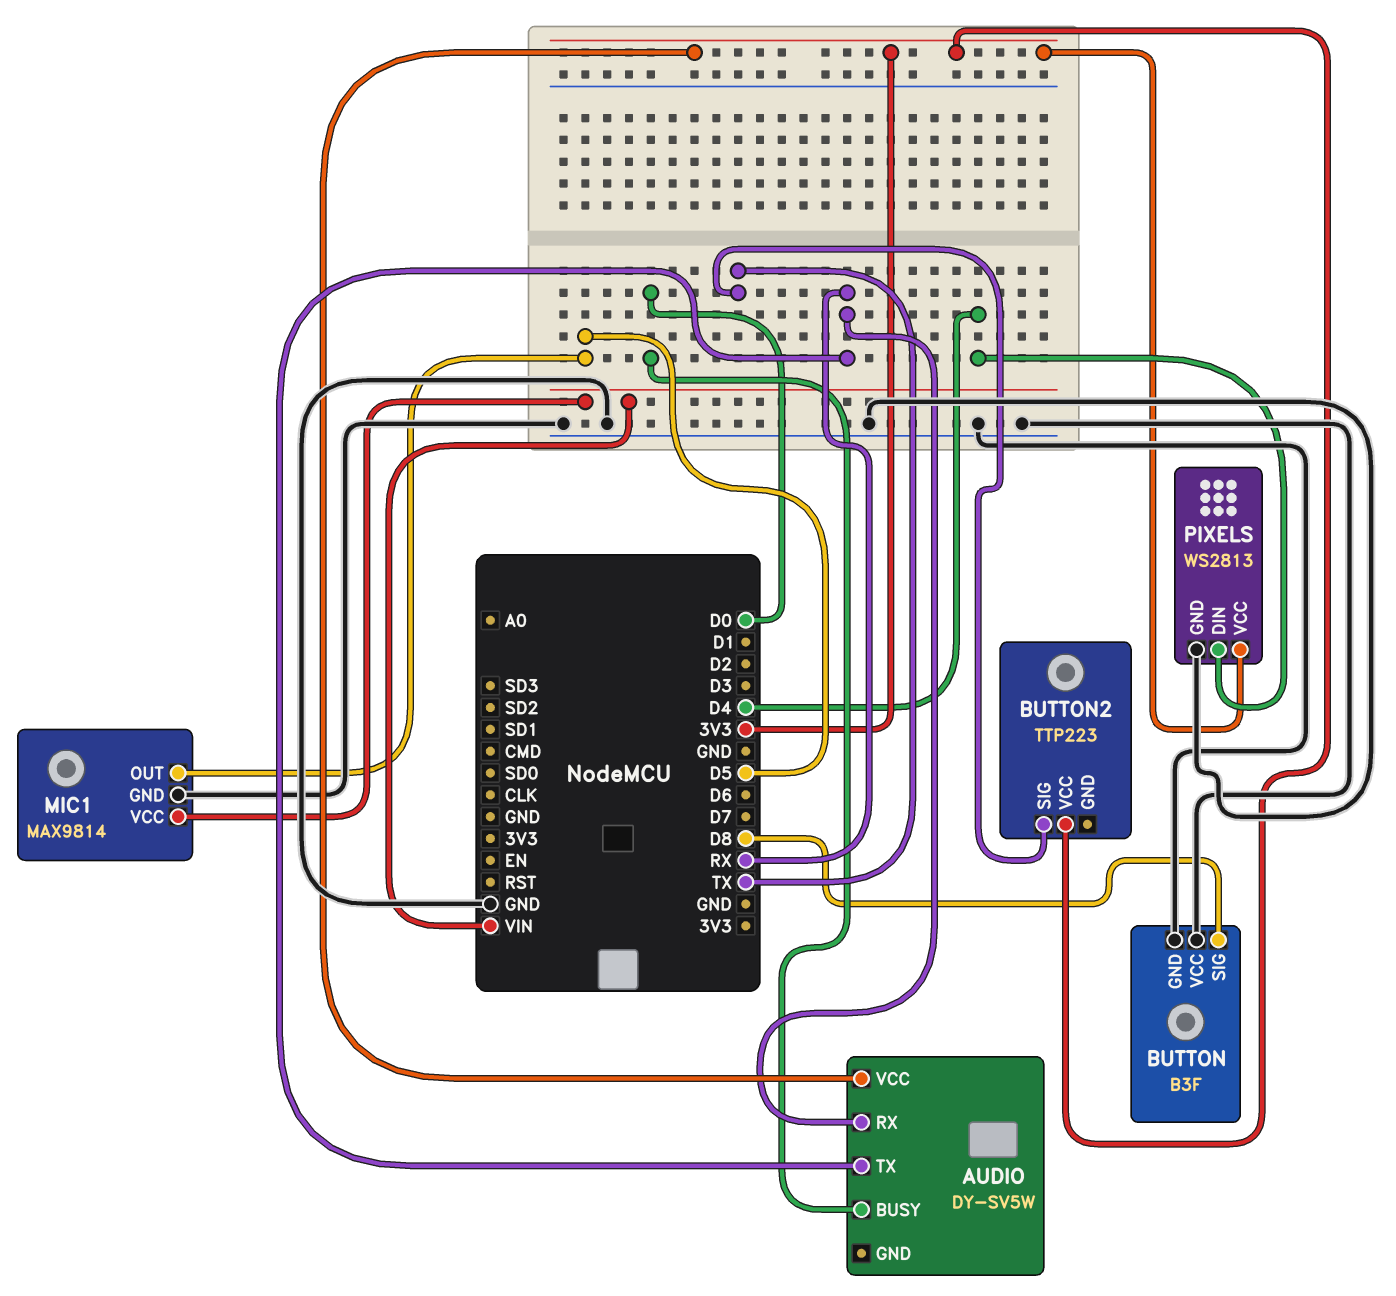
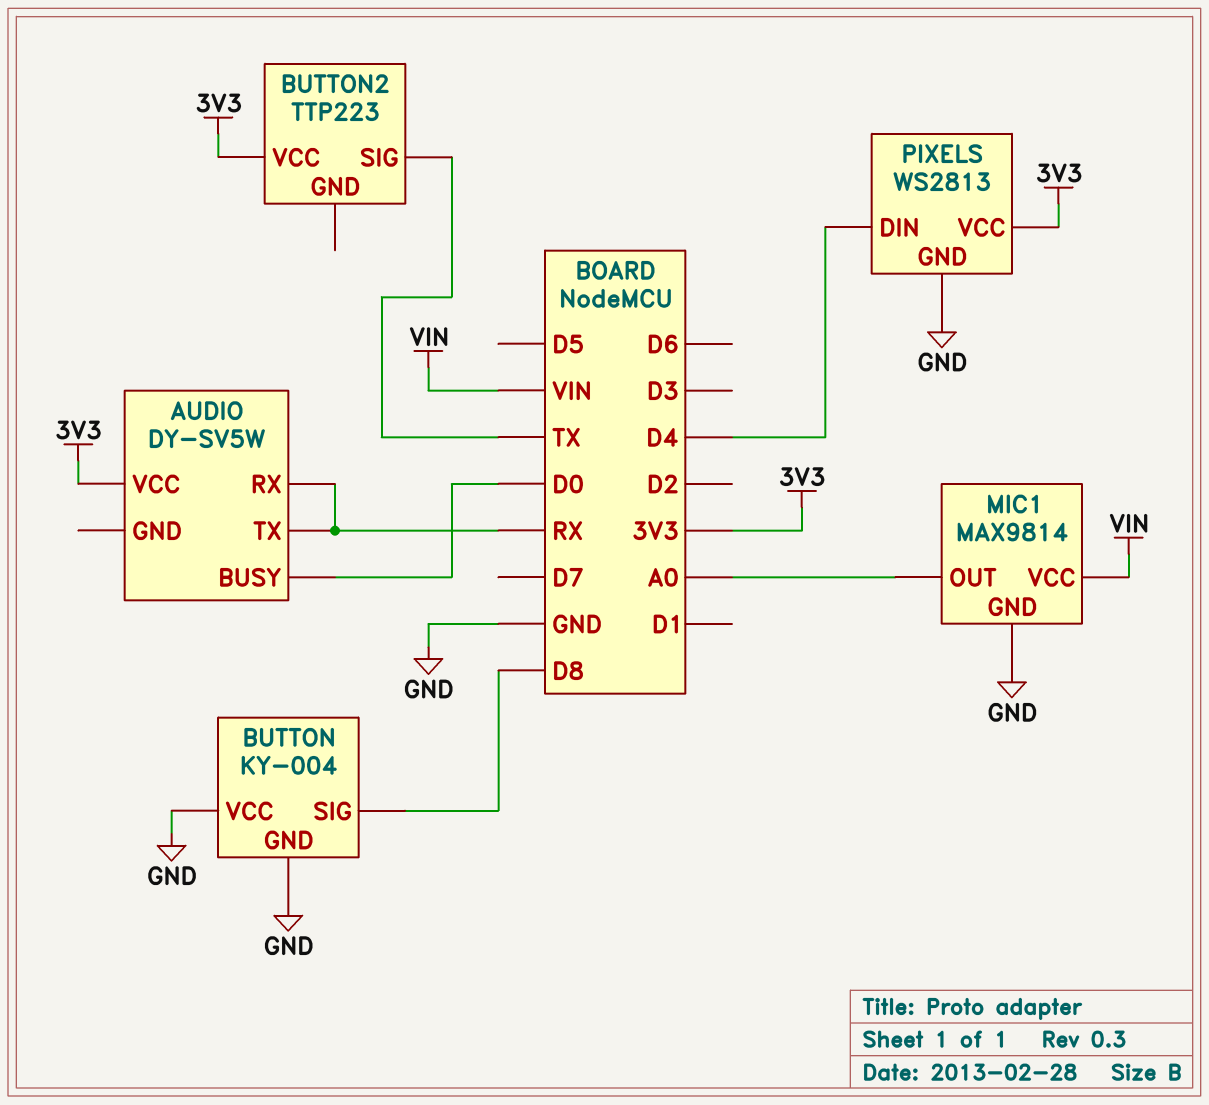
BUTTON: B3F -> KY-004
MIC1 pin OUT: D5 -> A0

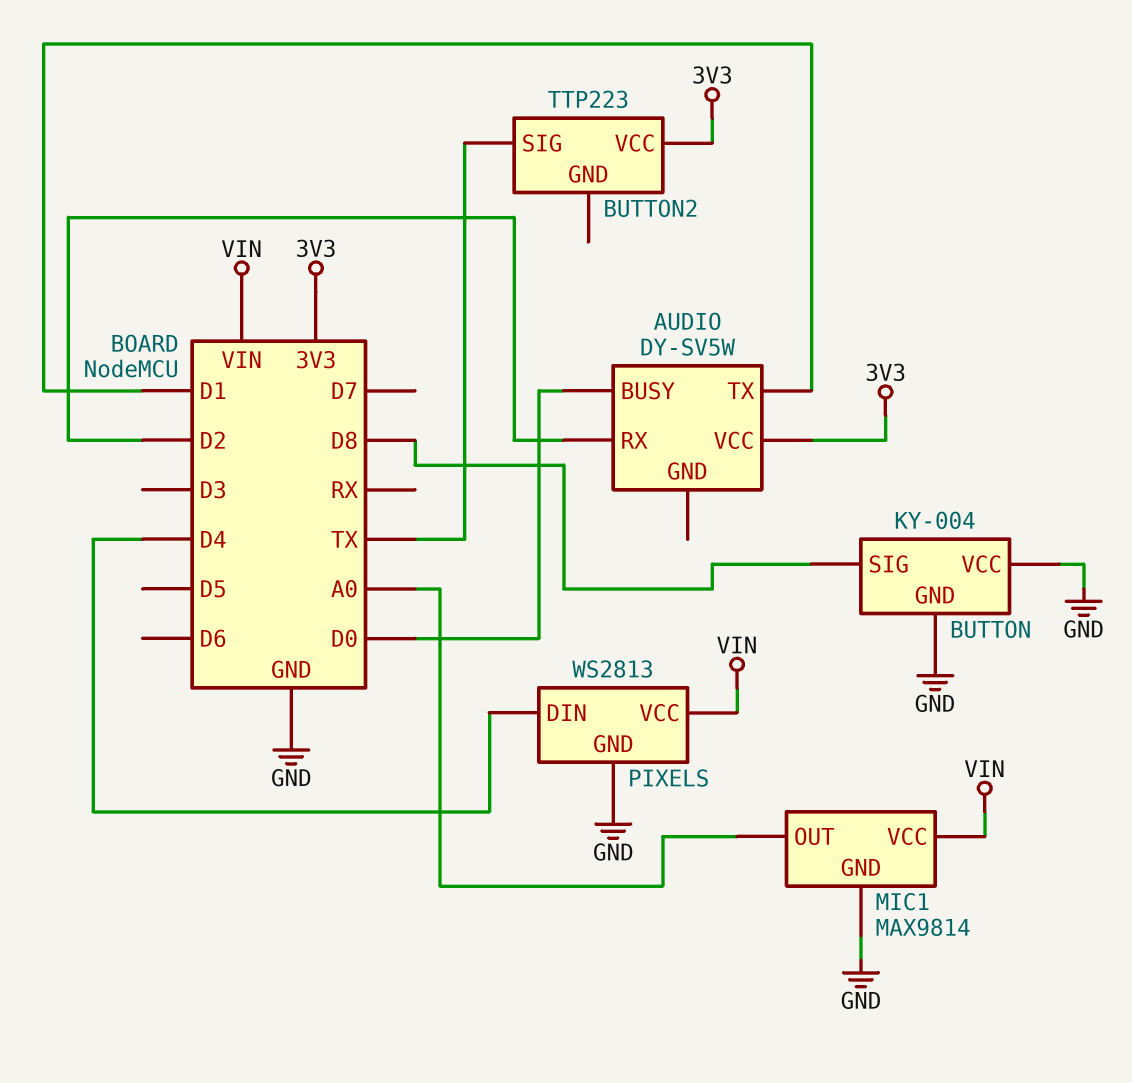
AUDIO pin RX: RX -> D2
AUDIO pin TX: RX -> D1
PIXELS pin VCC: 3V3 -> VIN

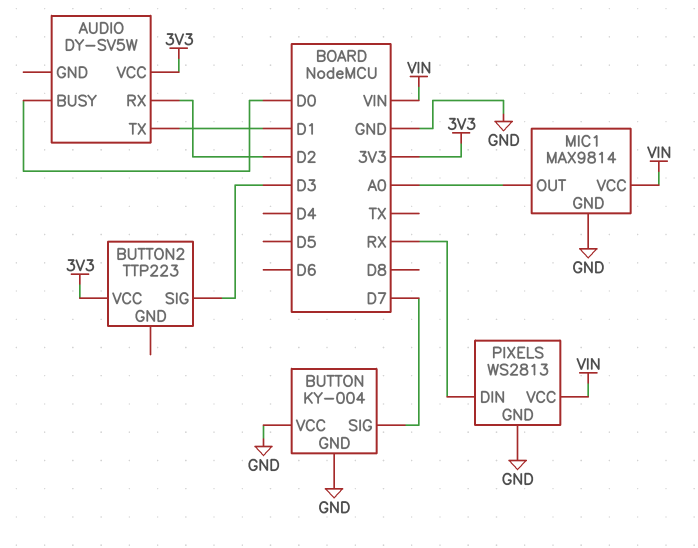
BUTTON pin SIG: D8 -> D7
BUTTON2 pin SIG: TX -> D3
PIXELS pin DIN: D4 -> RX

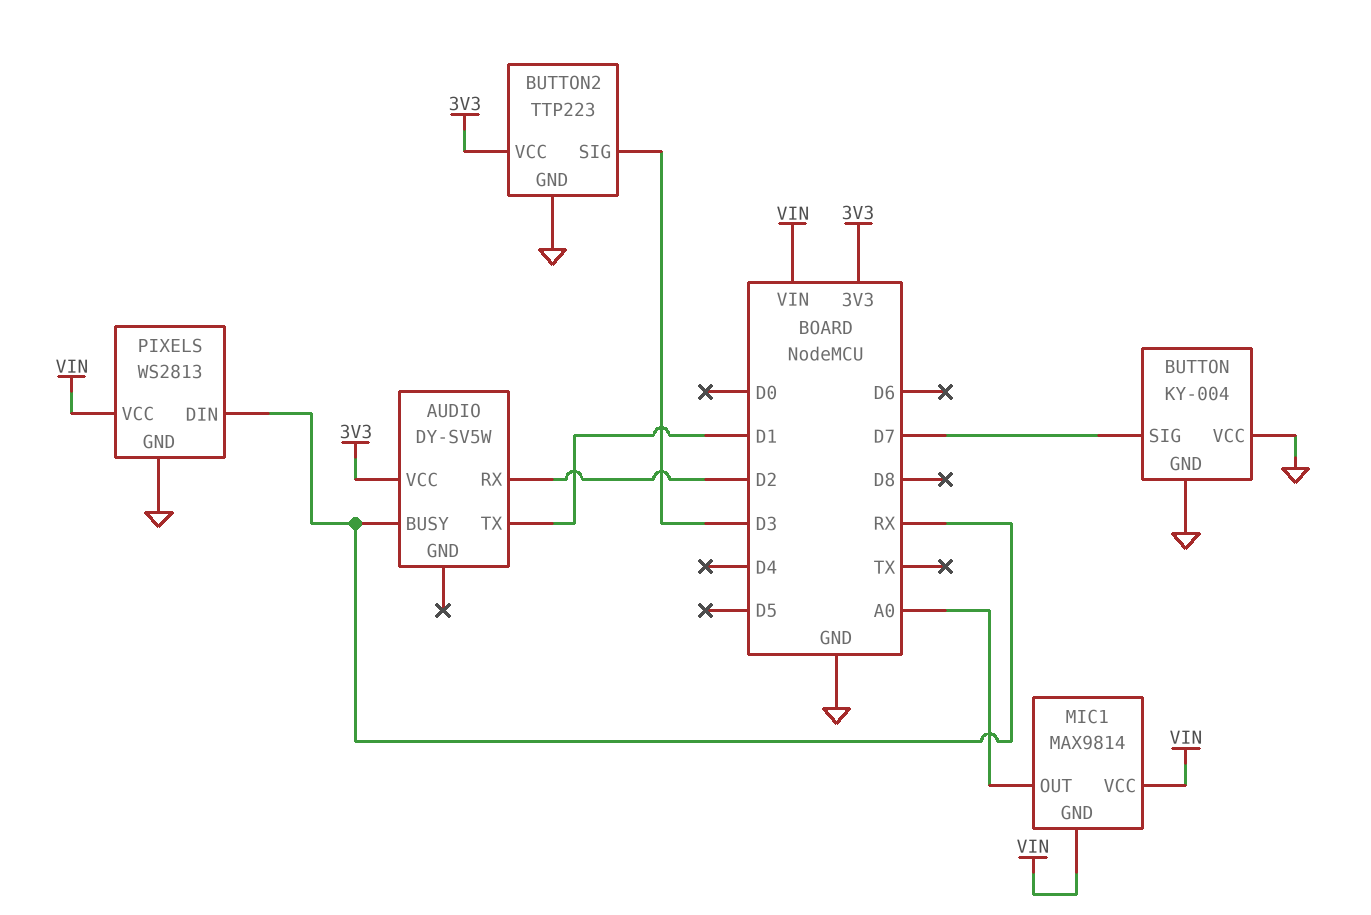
AUDIO pin BUSY: D0 -> RX
BUTTON2 pin GND: none -> GND
MIC1 pin GND: GND -> VIN

